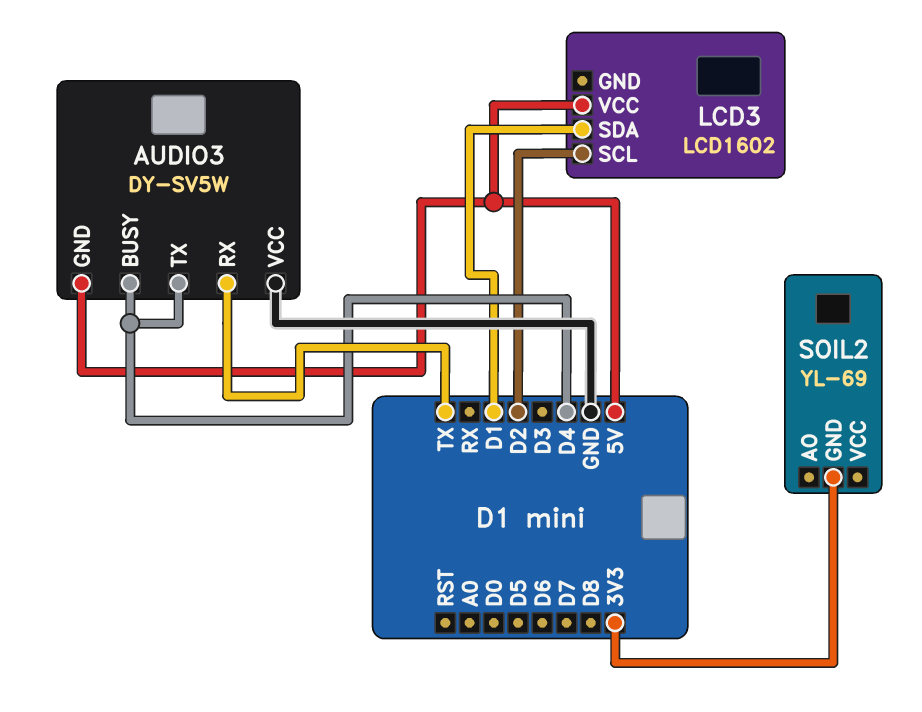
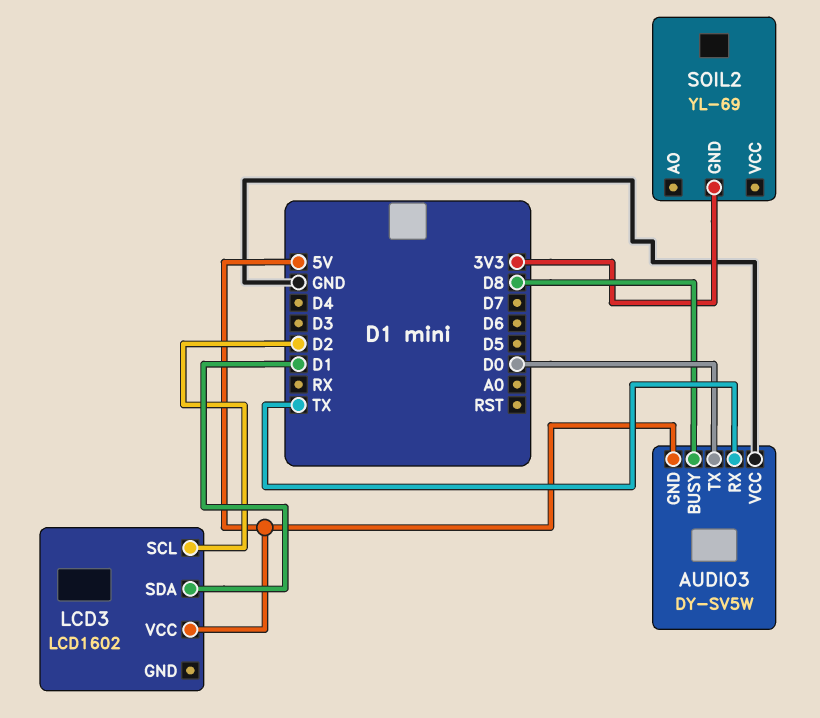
AUDIO3 pin BUSY: D4 -> D8
AUDIO3 pin TX: D4 -> D0

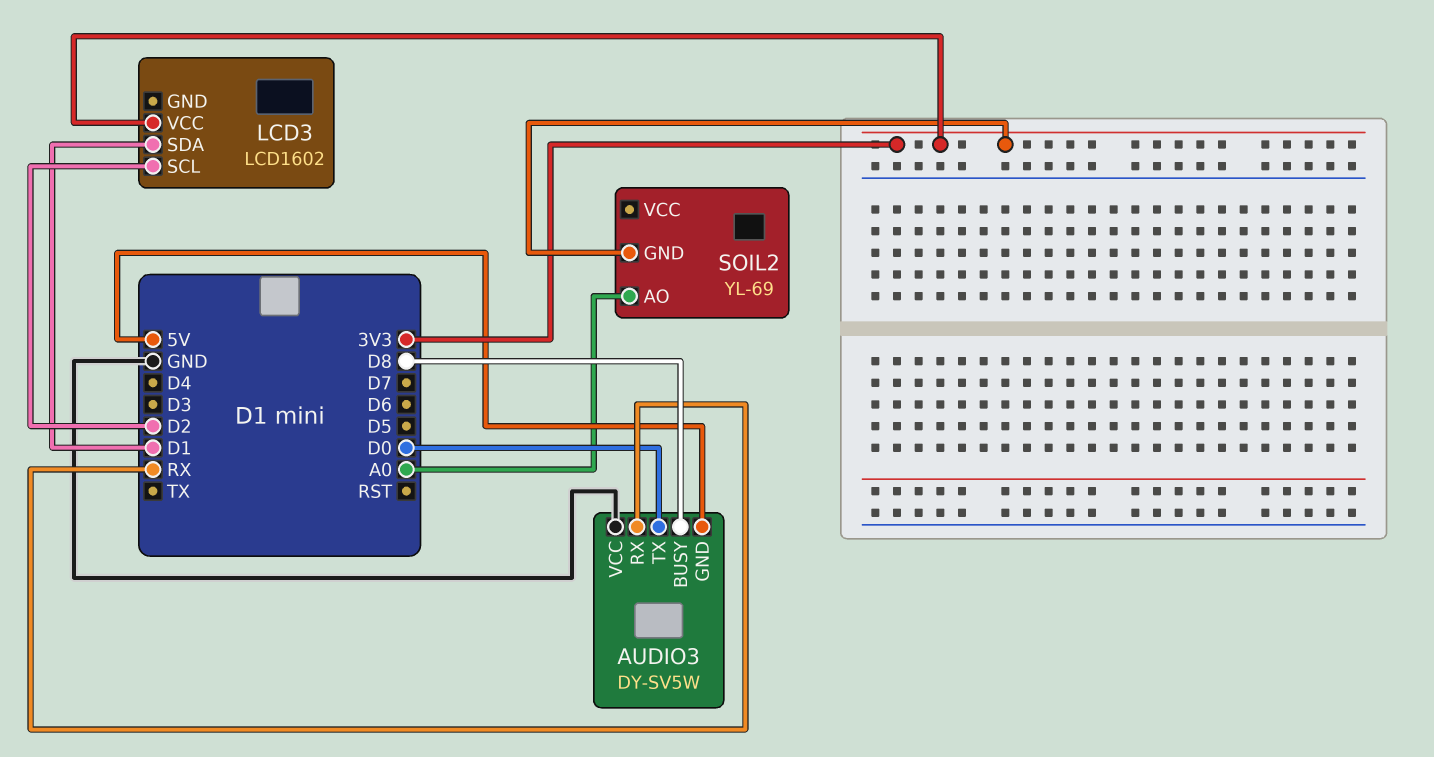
AUDIO3 pin RX: TX -> RX
LCD3 pin VCC: 5V -> 3V3
SOIL2 pin AO: none -> A0

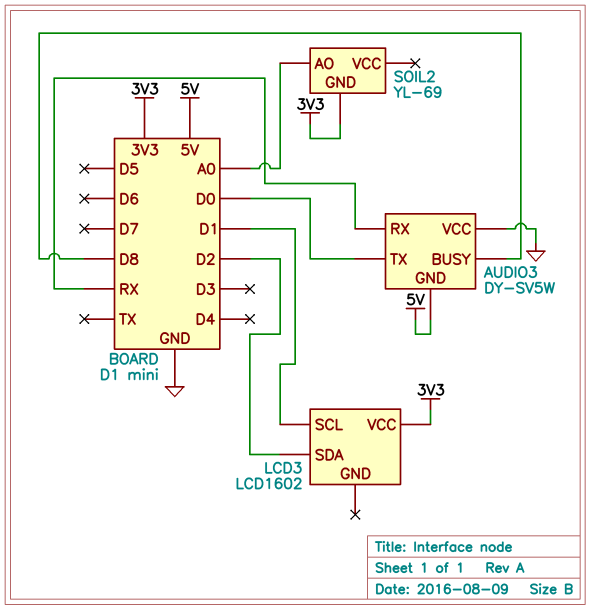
LCD3 pin SCL: D2 -> D1
LCD3 pin SDA: D1 -> D2

